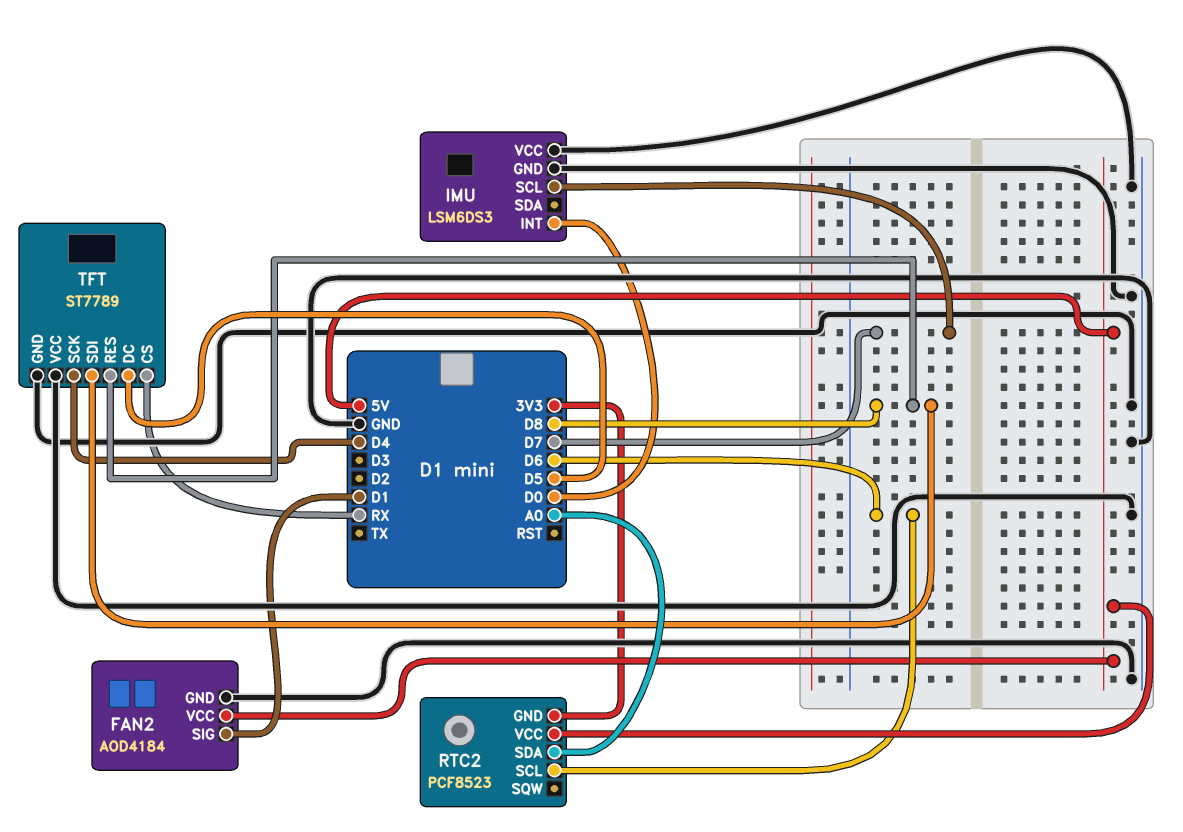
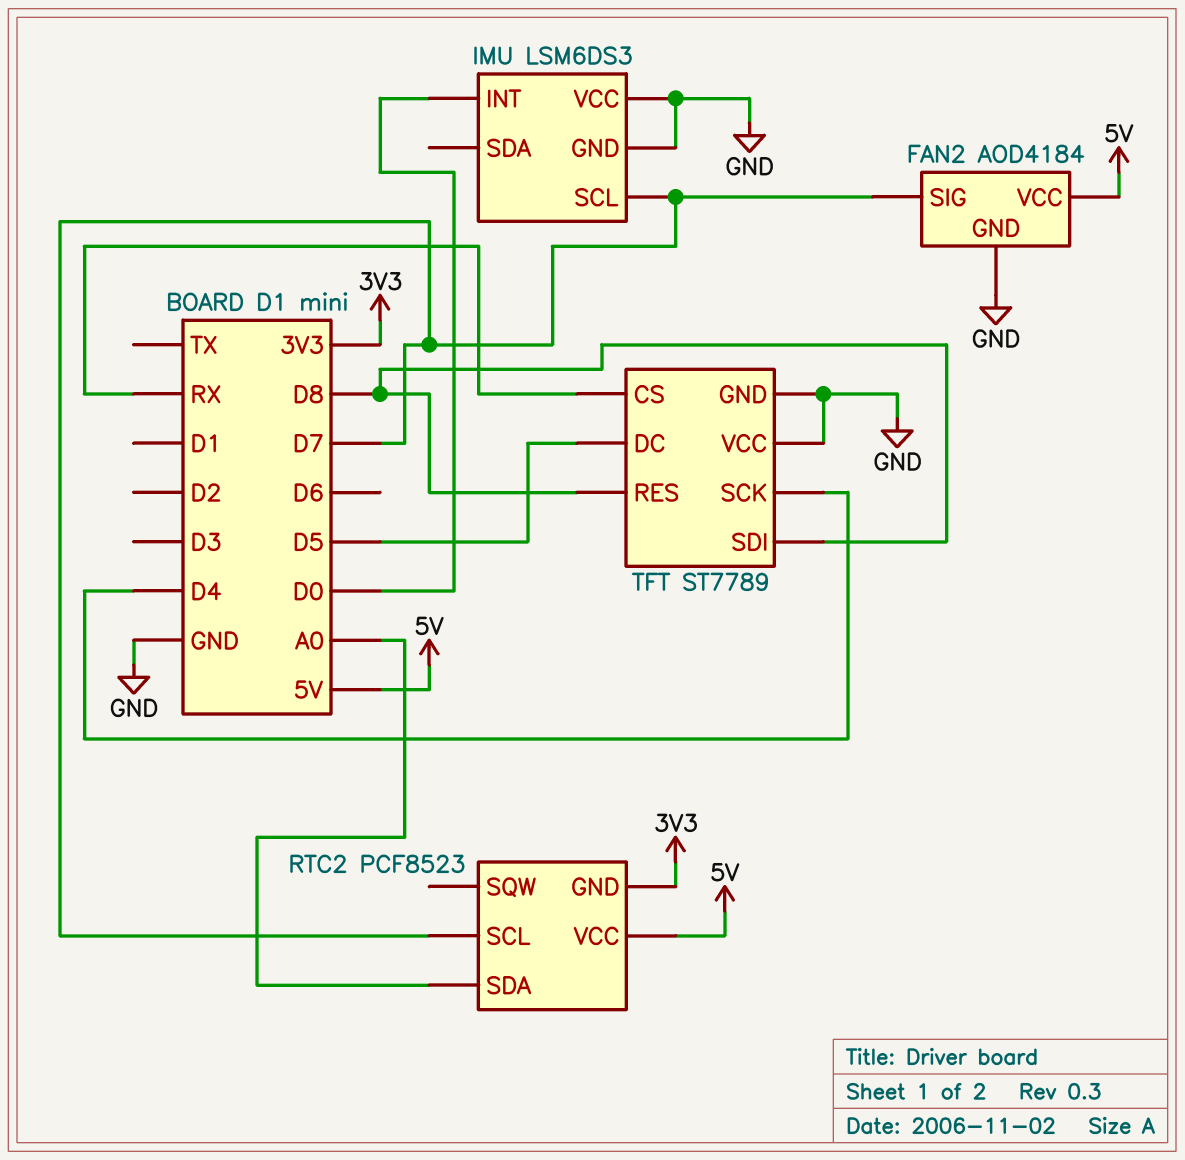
FAN2 pin SIG: D1 -> D7
RTC2 pin SCL: D6 -> D7

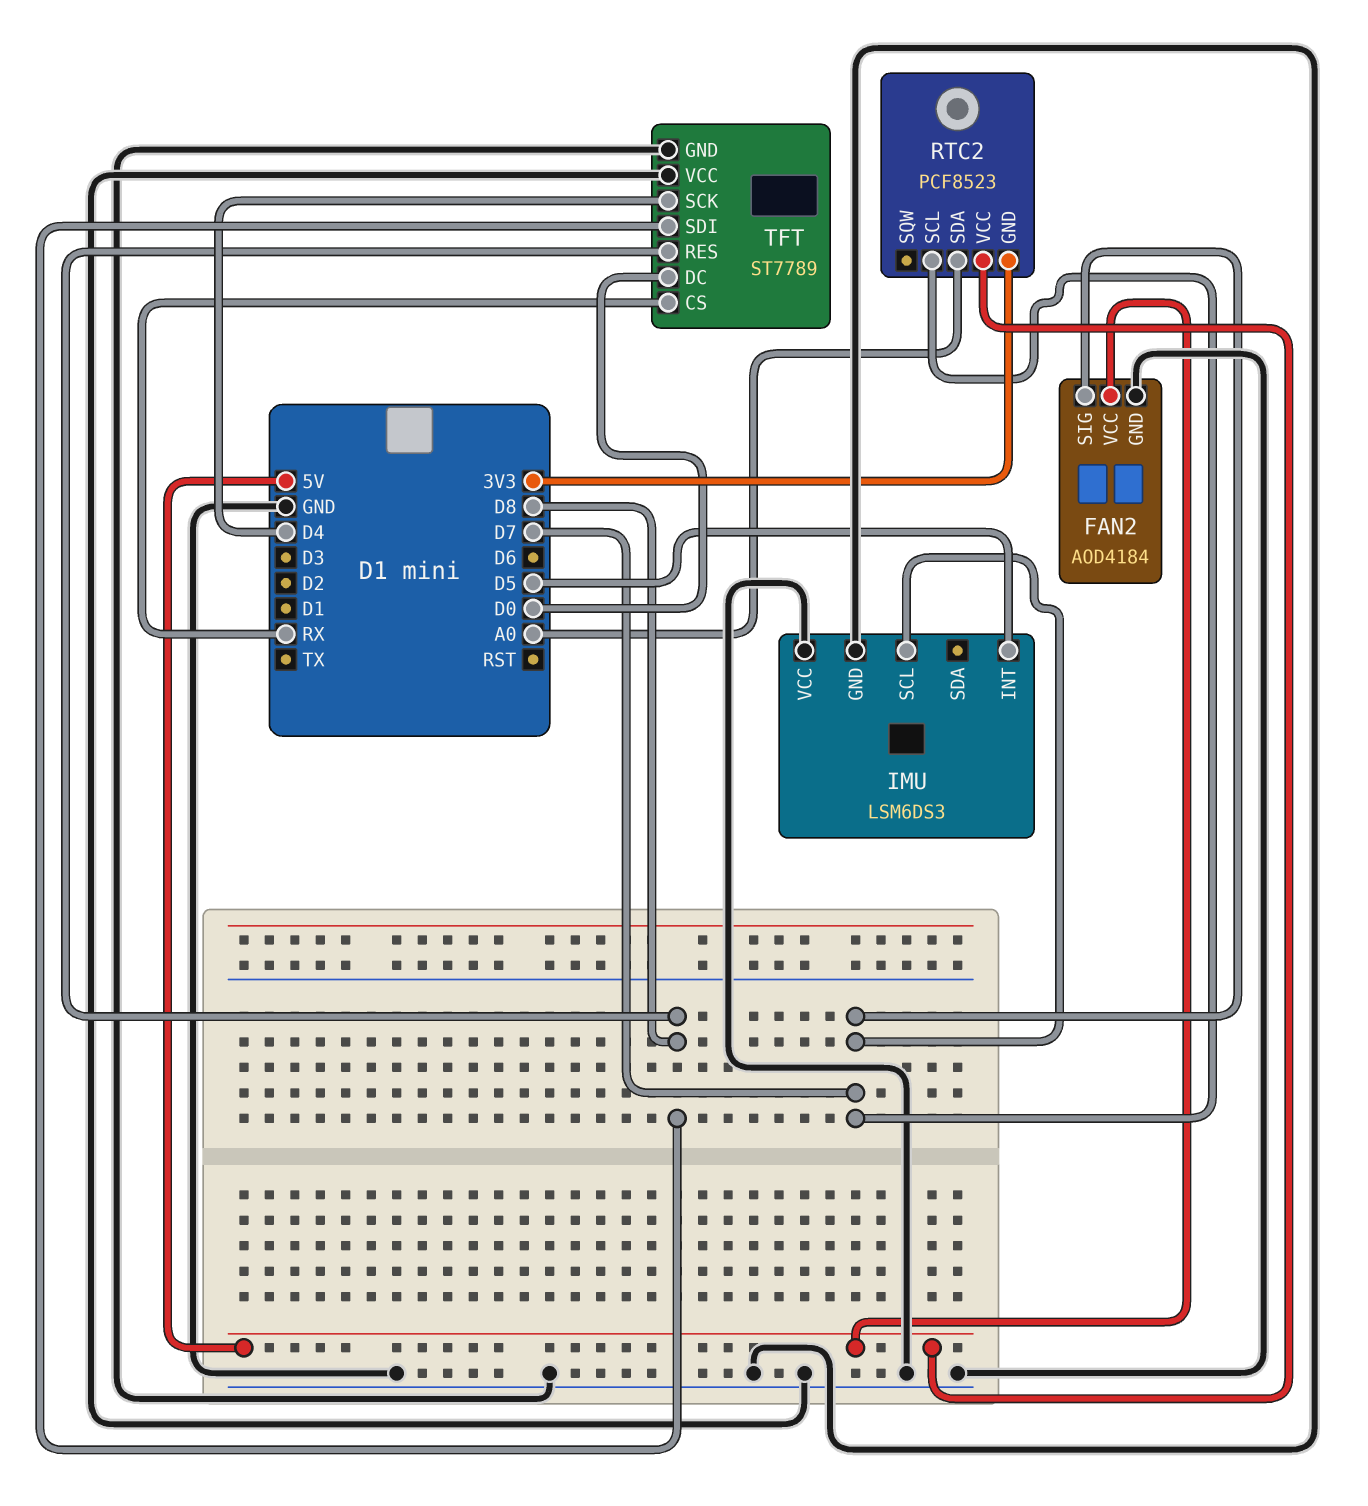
IMU pin INT: D0 -> D5
TFT pin DC: D5 -> D0

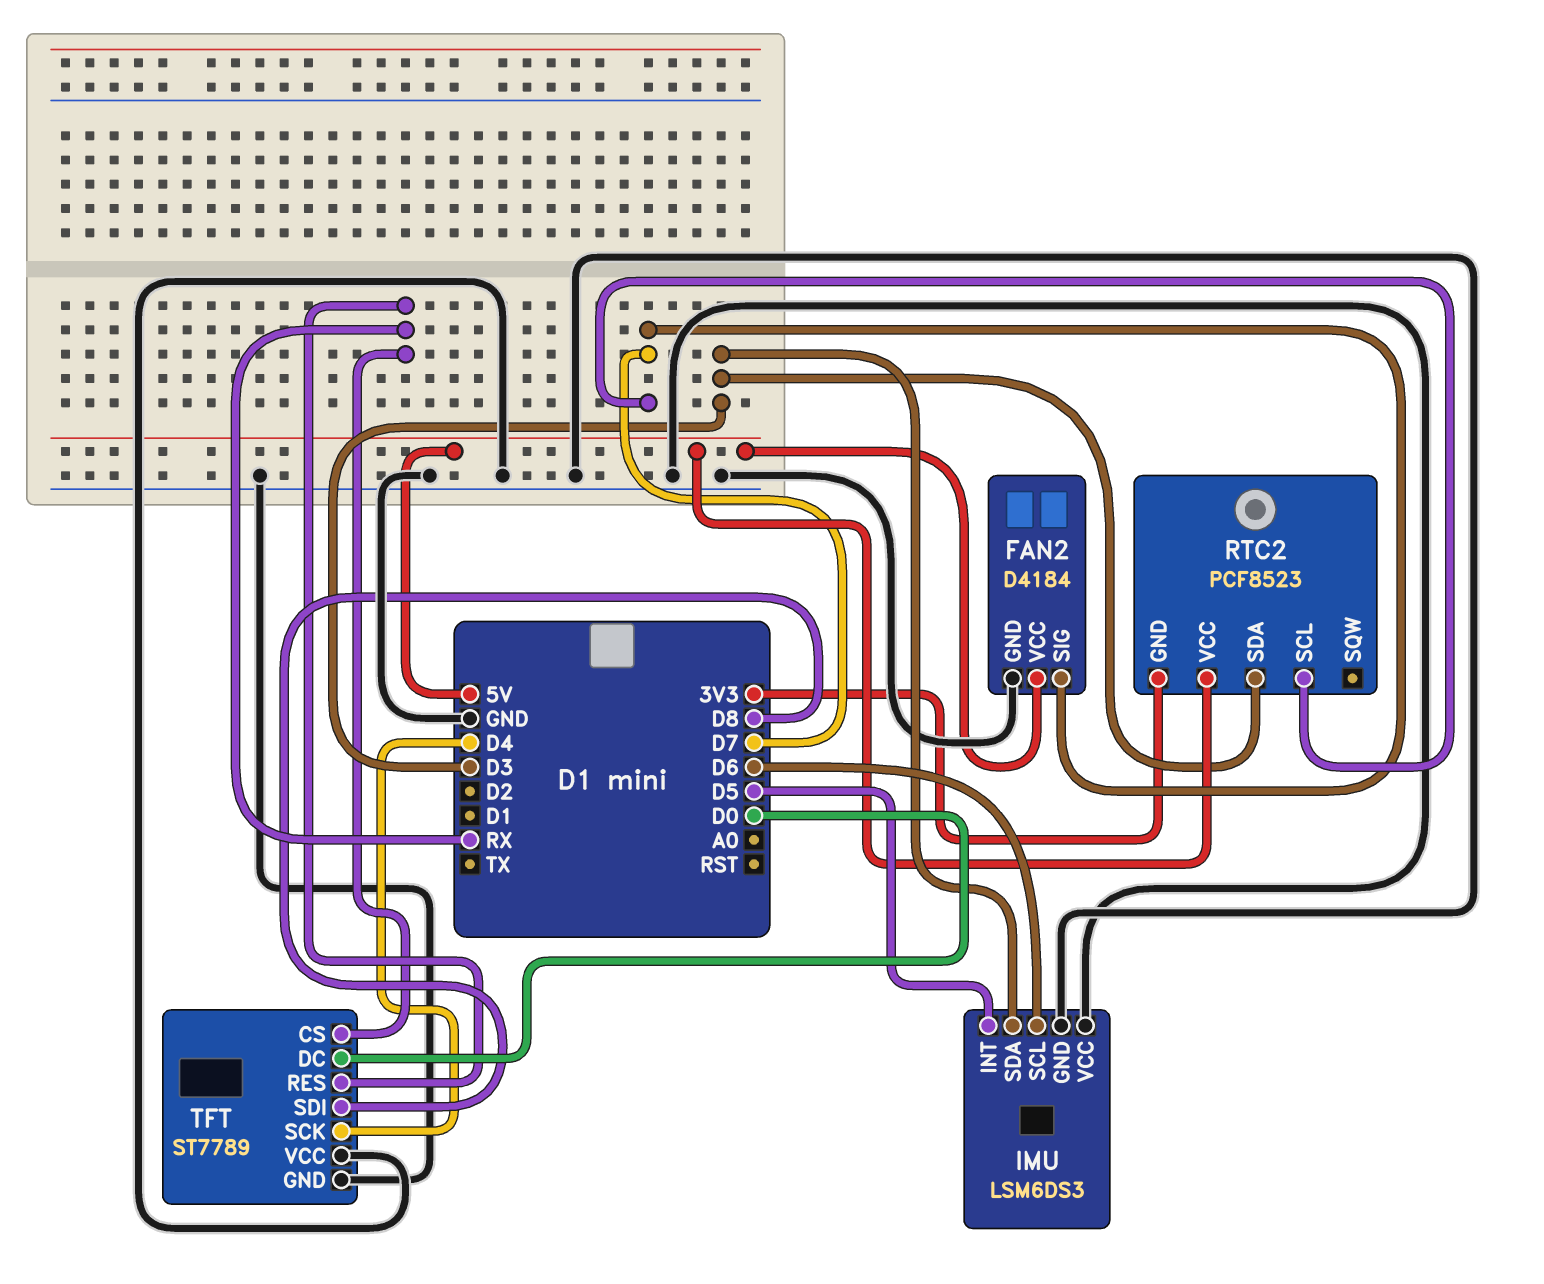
FAN2: AOD4184 -> D4184
IMU pin SCL: D7 -> D6
IMU pin SDA: none -> D3
RTC2 pin SDA: A0 -> D3
TFT pin RES: D8 -> RX

